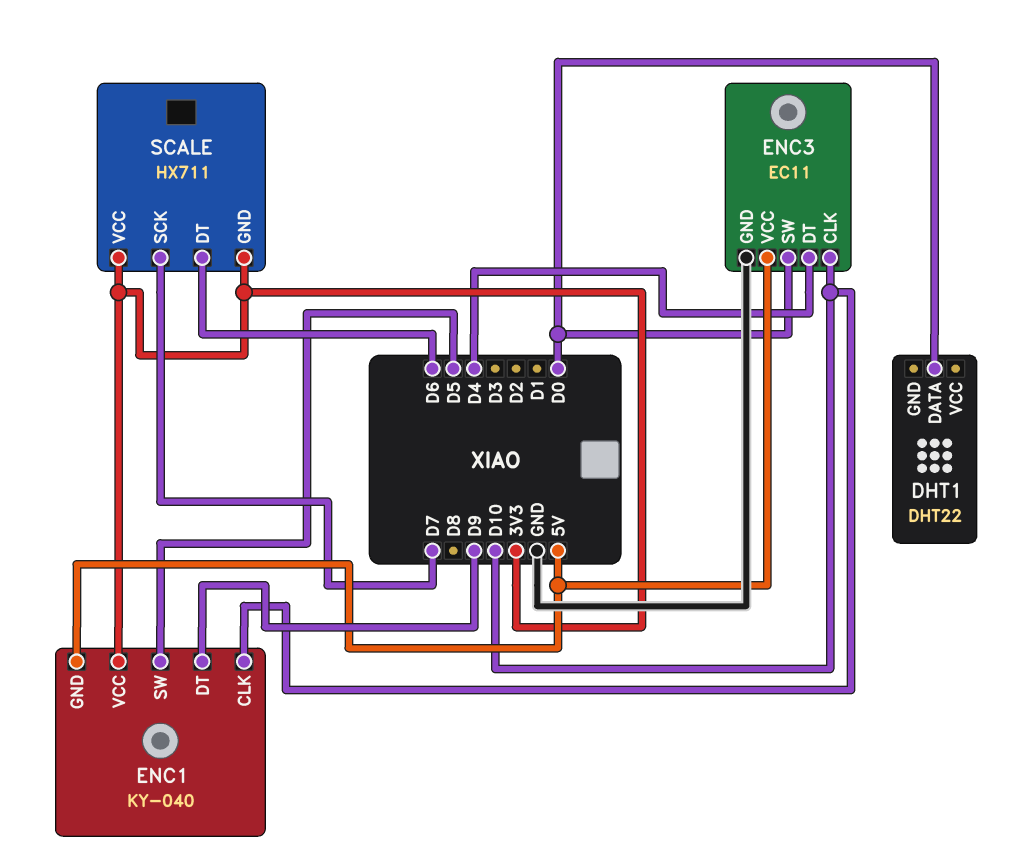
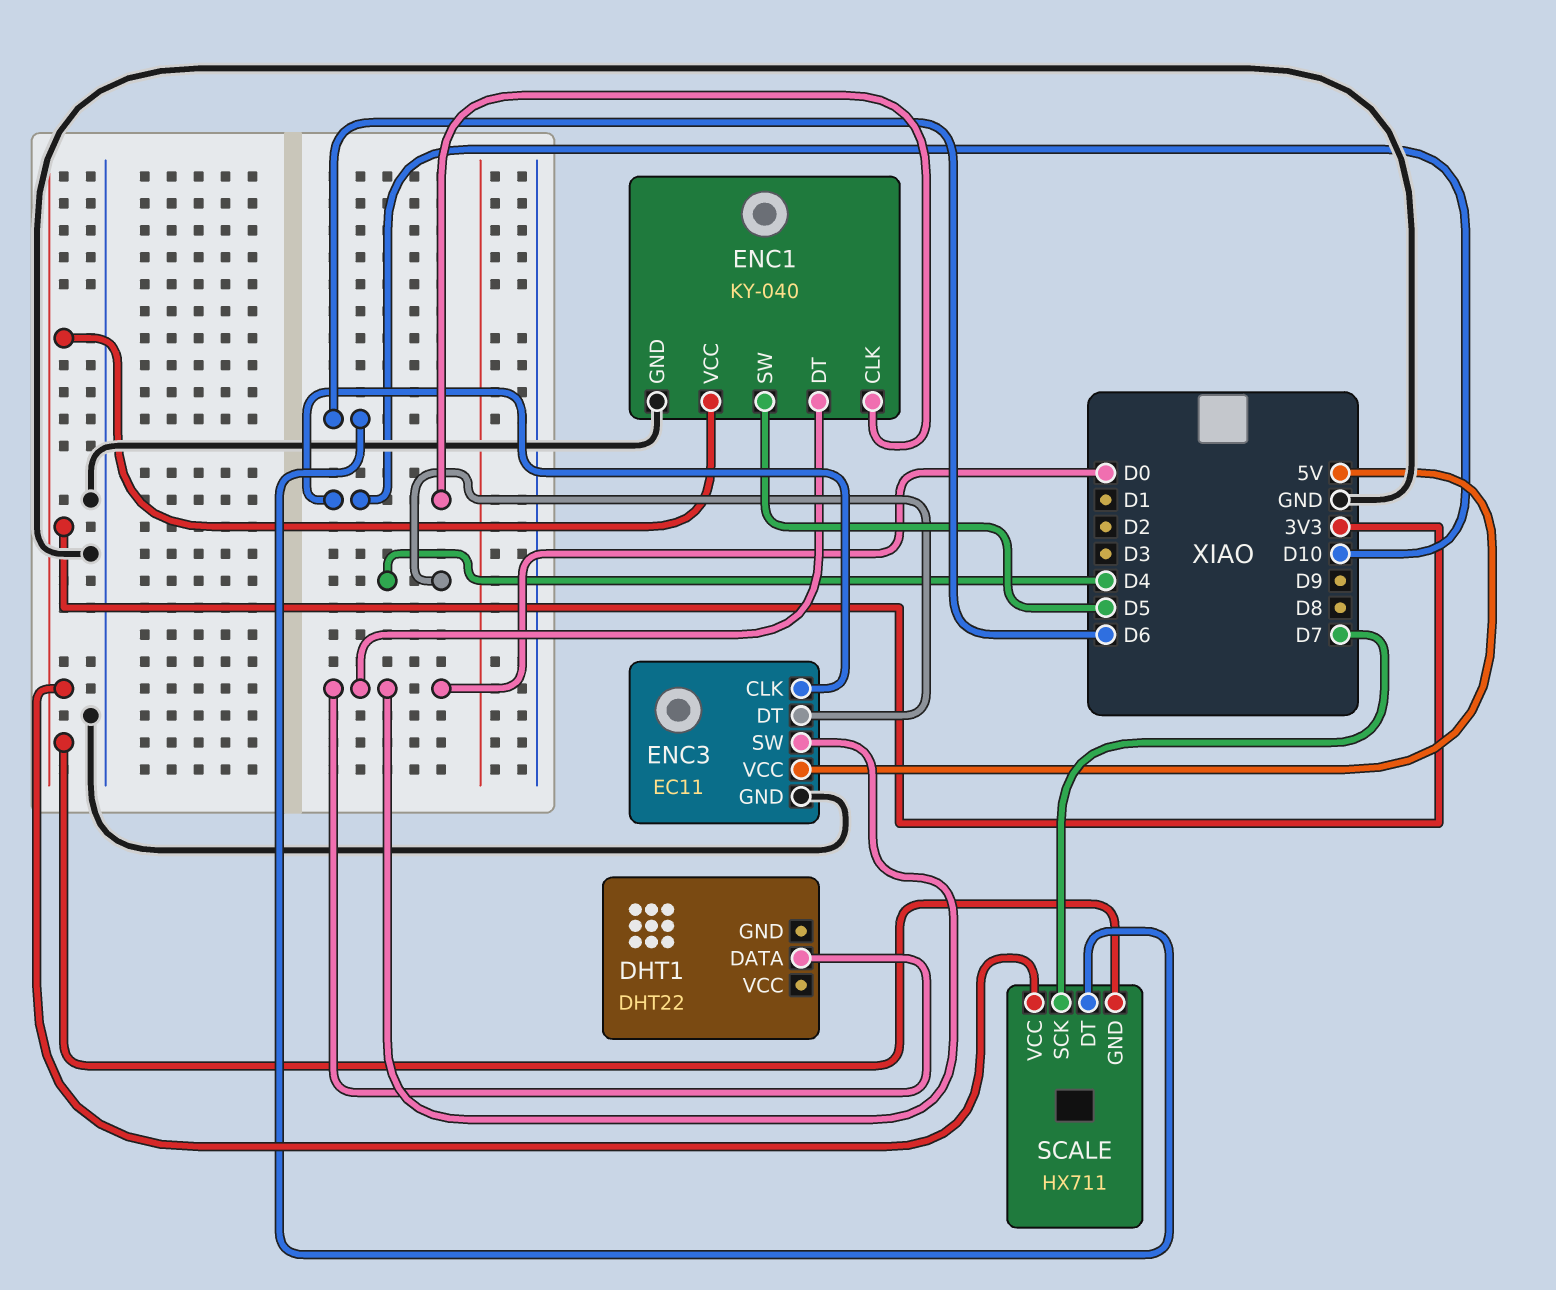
ENC1 pin DT: D9 -> D0
ENC1 pin GND: 5V -> GND

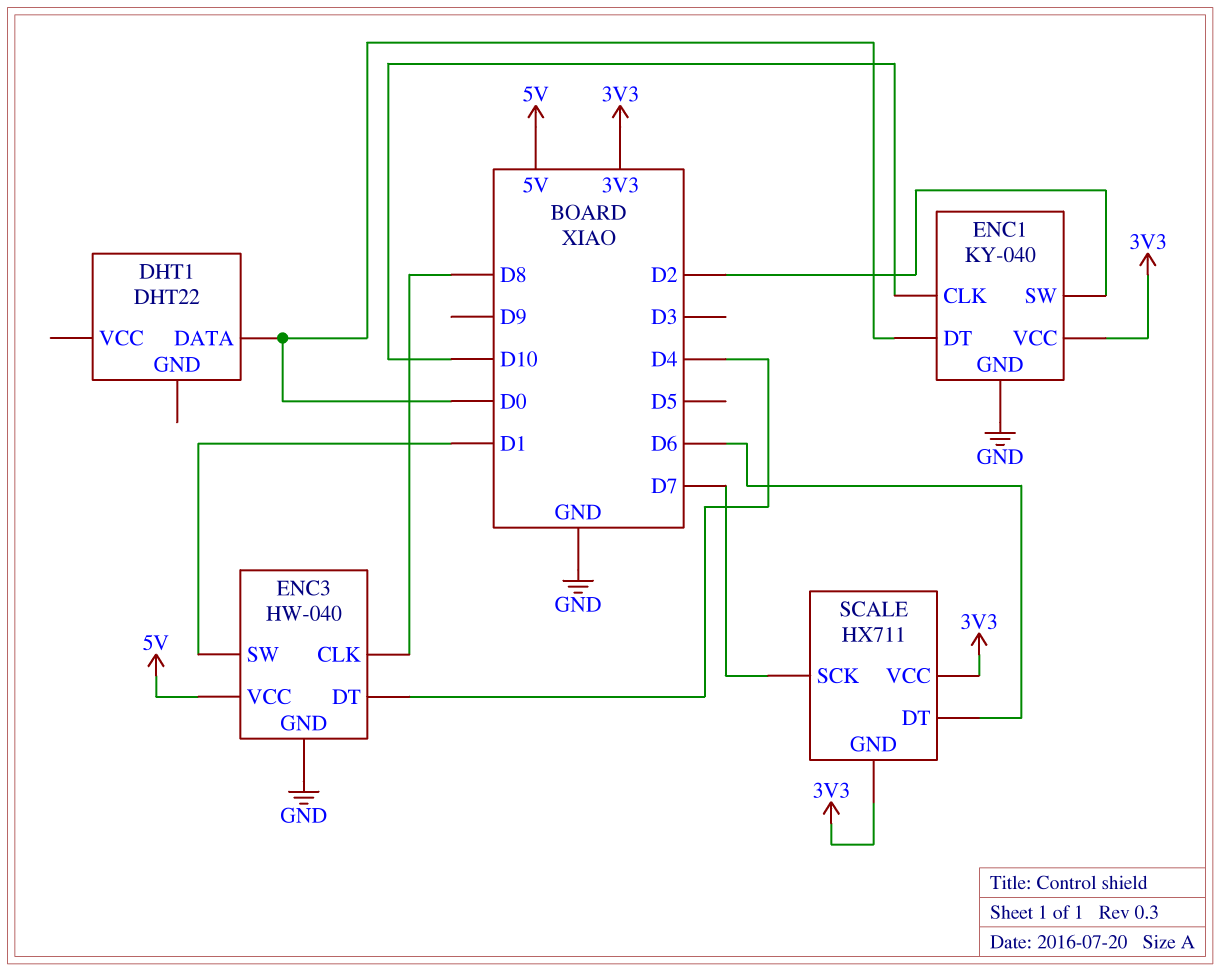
ENC1 pin SW: D5 -> D2
ENC3: EC11 -> HW-040
ENC3 pin CLK: D10 -> D8
ENC3 pin SW: D0 -> D1

